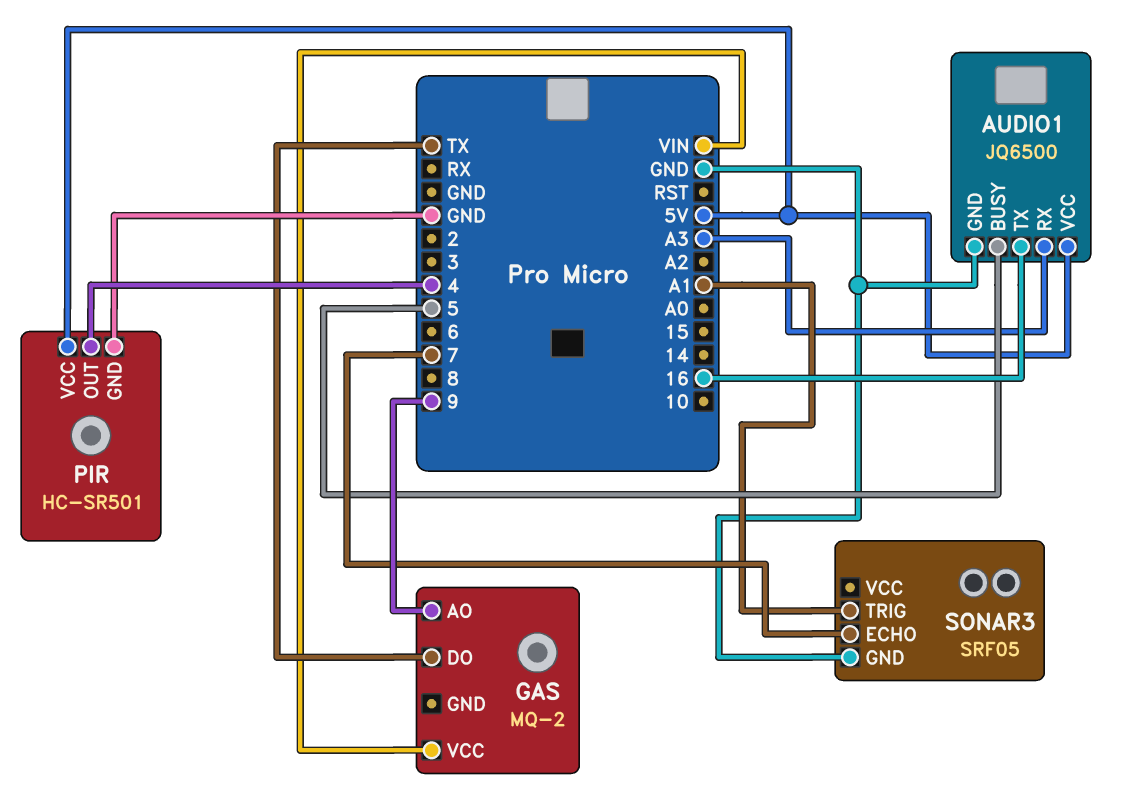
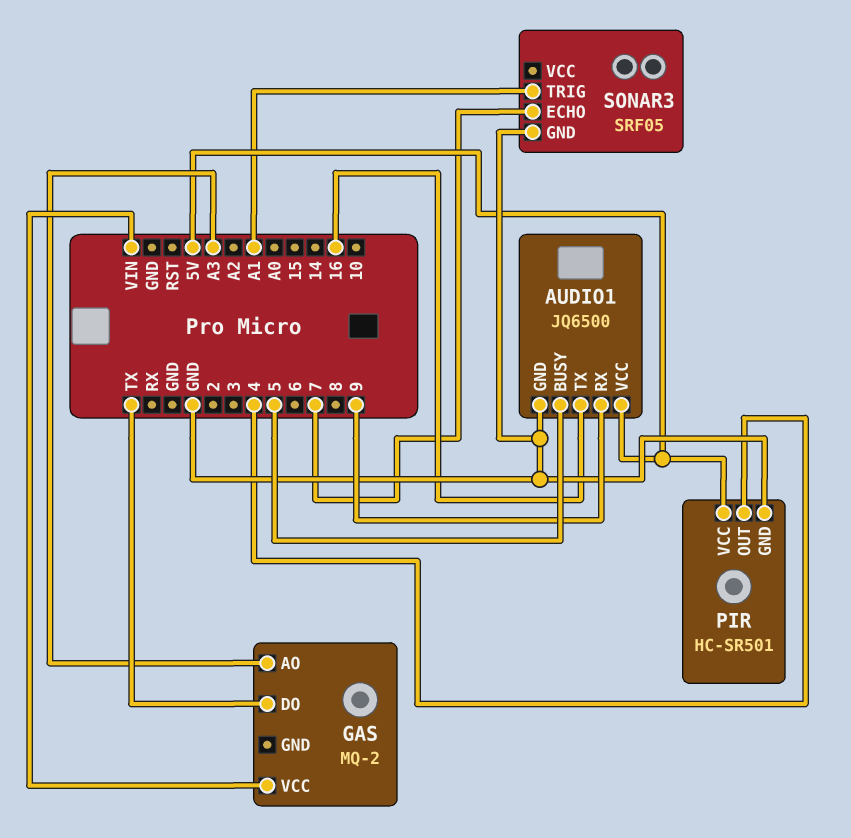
AUDIO1 pin RX: A3 -> 9
GAS pin AO: 9 -> A3

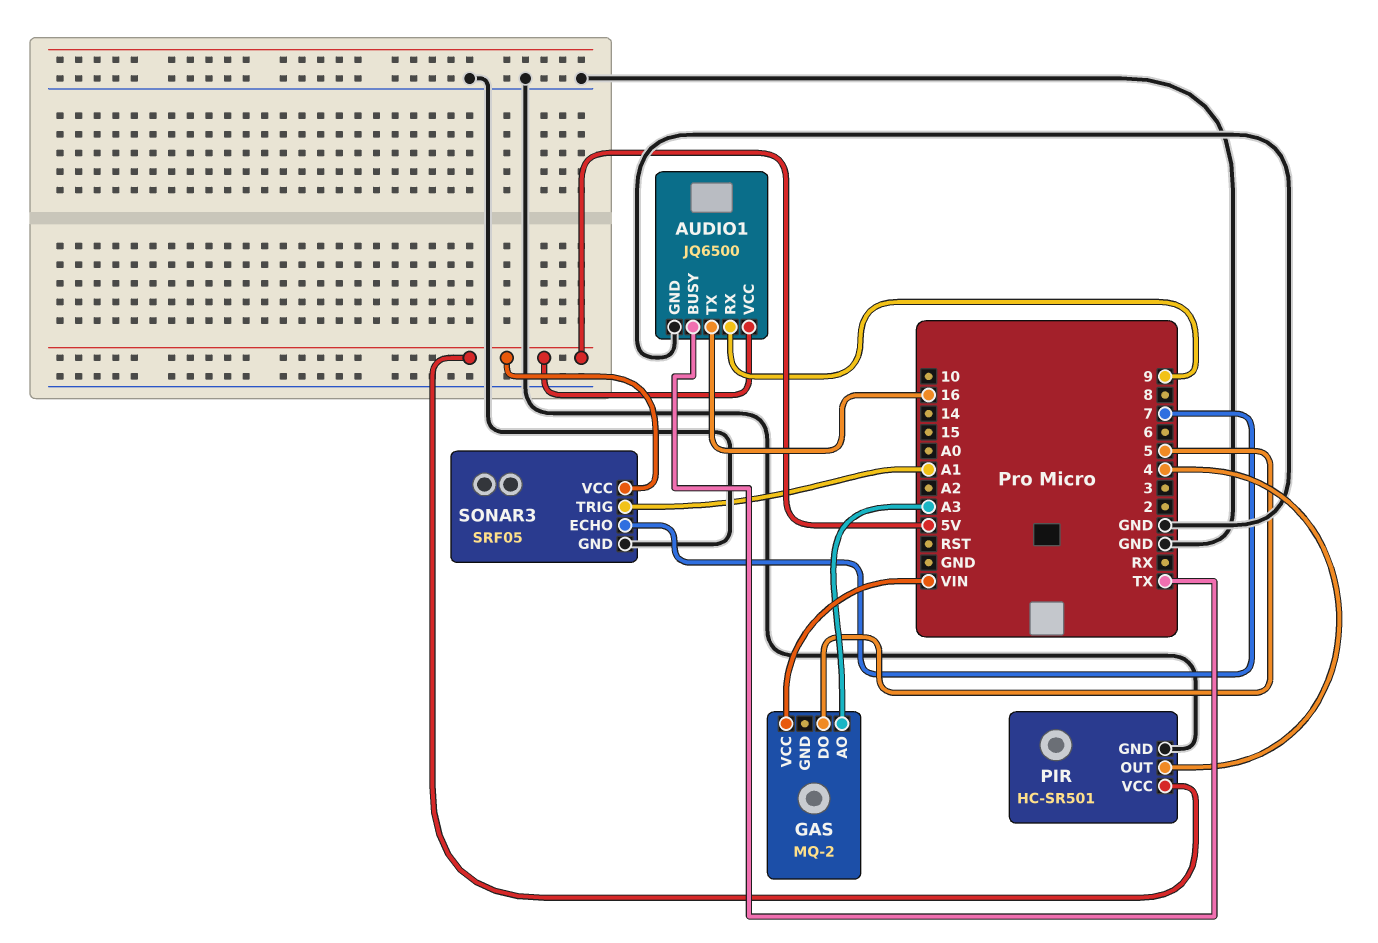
AUDIO1 pin BUSY: 5 -> TX
GAS pin DO: TX -> 5
SONAR3 pin VCC: none -> 5V

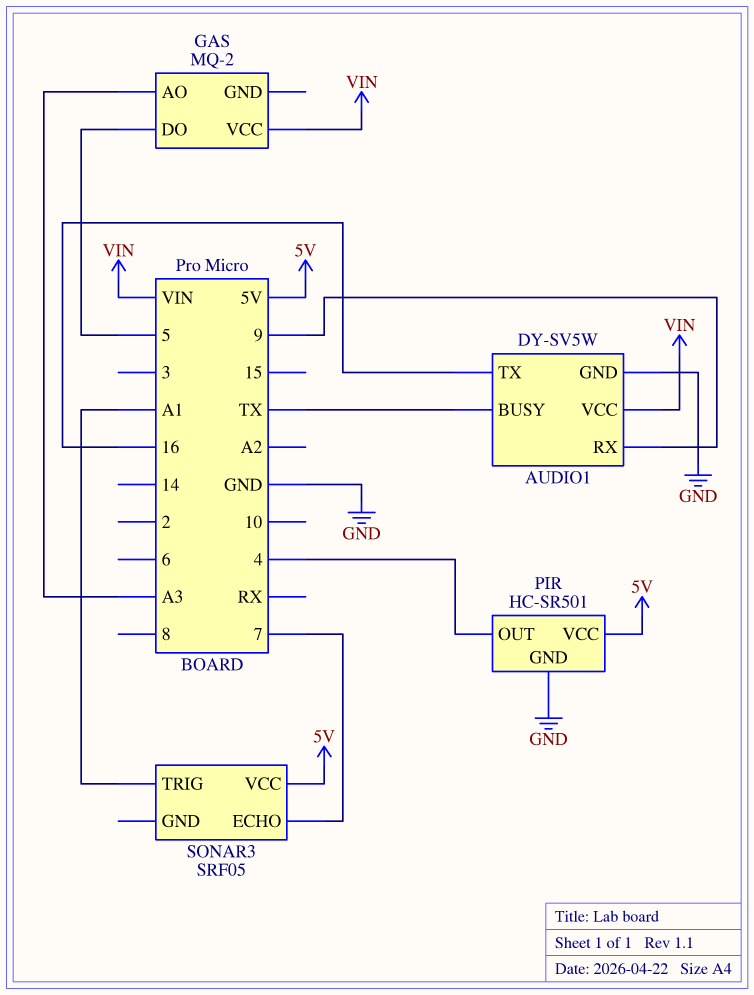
AUDIO1: JQ6500 -> DY-SV5W
AUDIO1 pin VCC: 5V -> VIN
SONAR3 pin GND: GND -> none

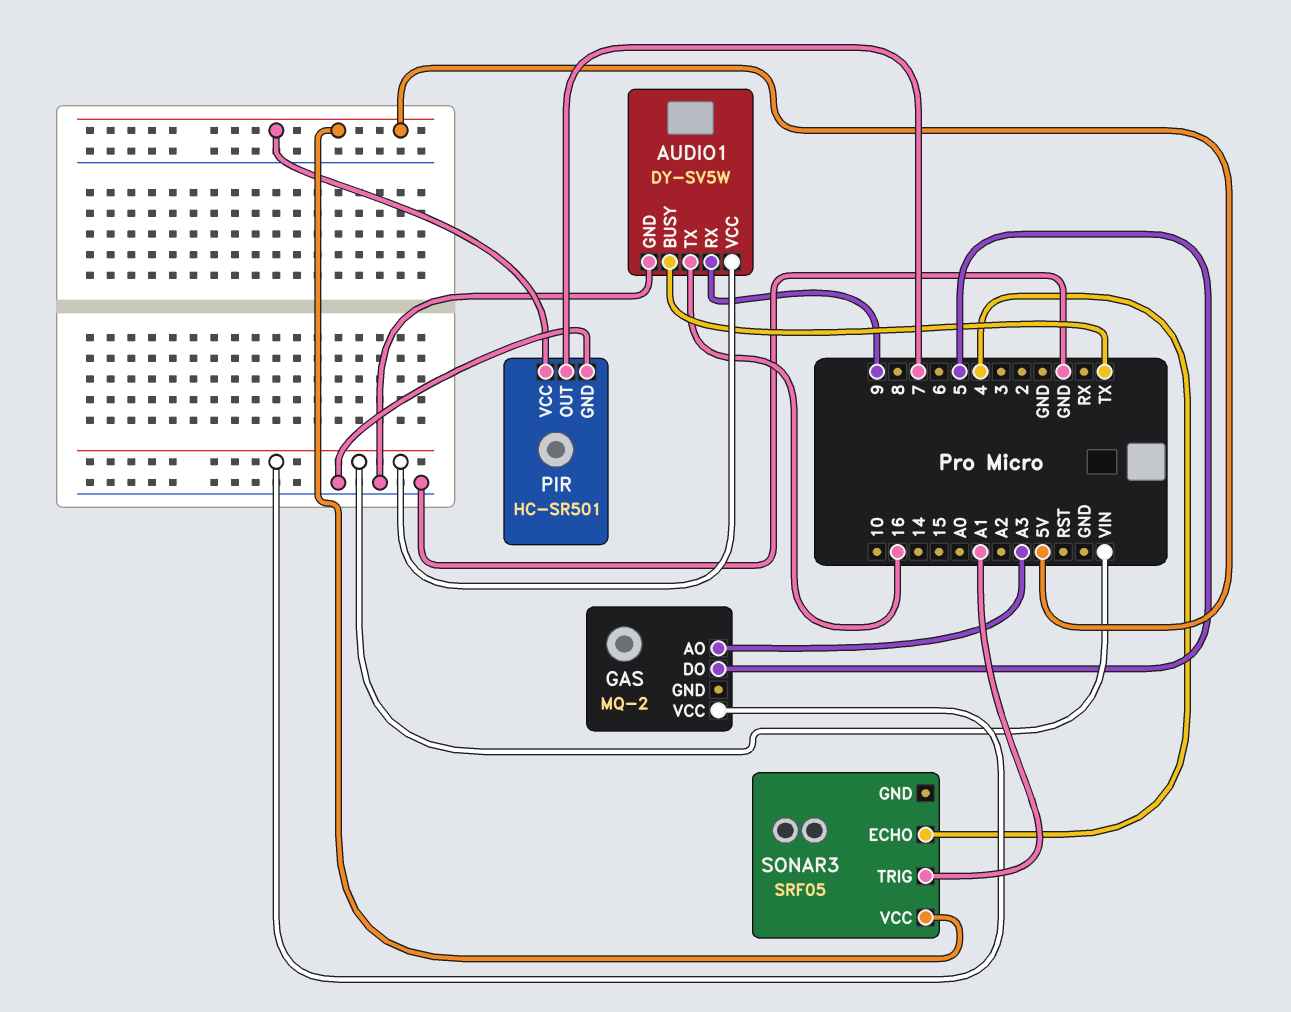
PIR pin OUT: 4 -> 7
SONAR3 pin ECHO: 7 -> 4

